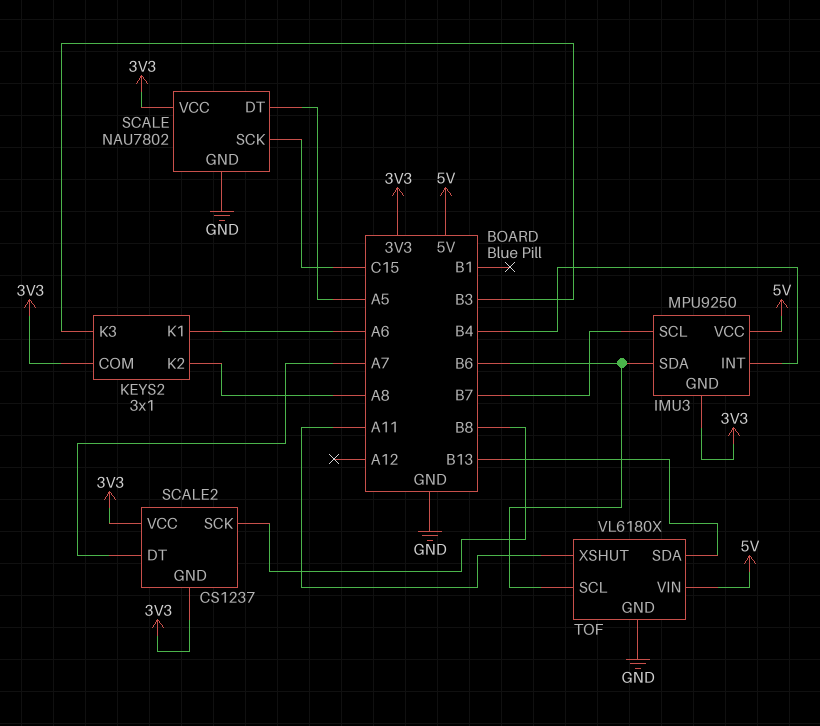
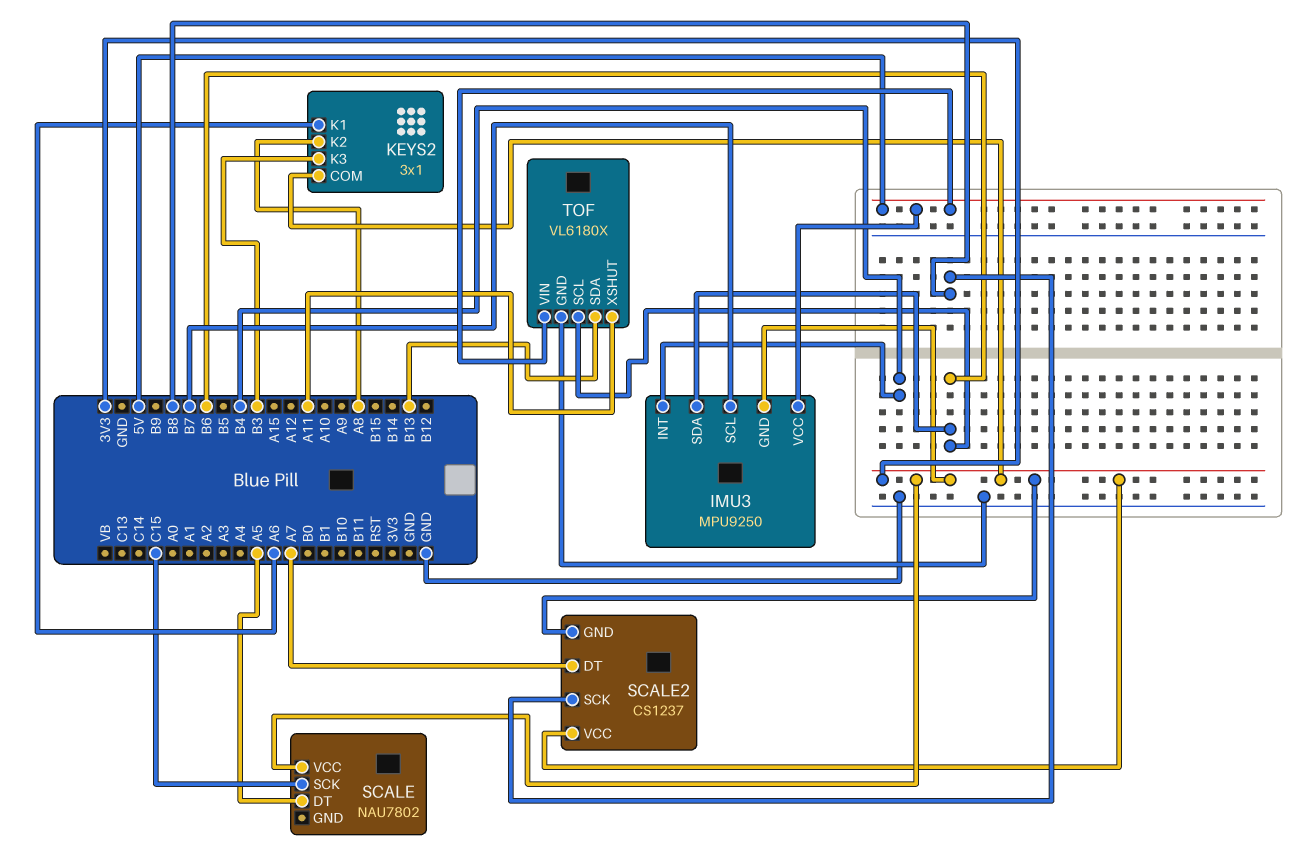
SCALE pin GND: GND -> none

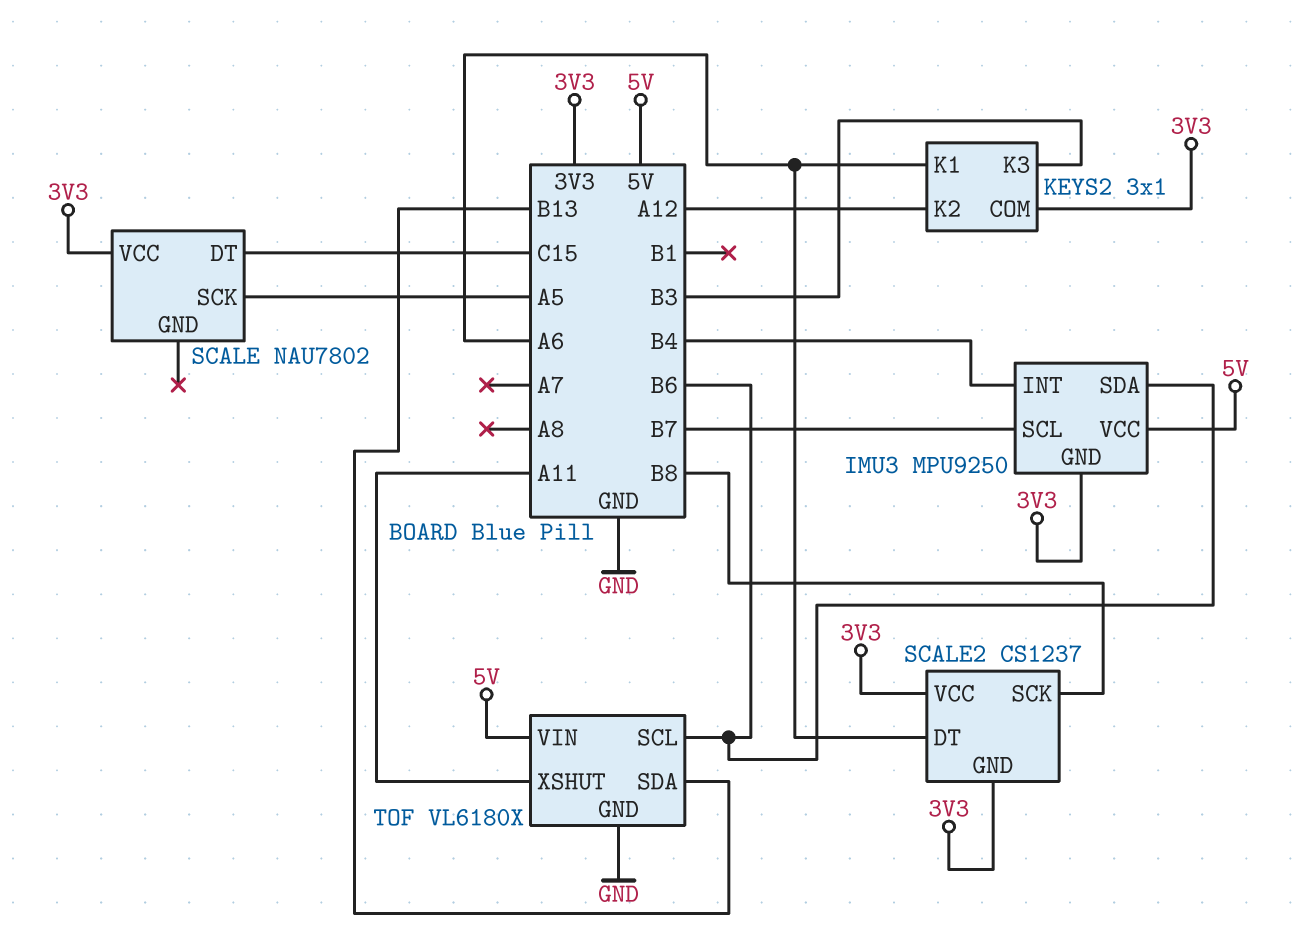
KEYS2 pin K2: A8 -> A12
SCALE pin DT: A5 -> C15
SCALE pin SCK: C15 -> A5
SCALE2 pin DT: A7 -> A6

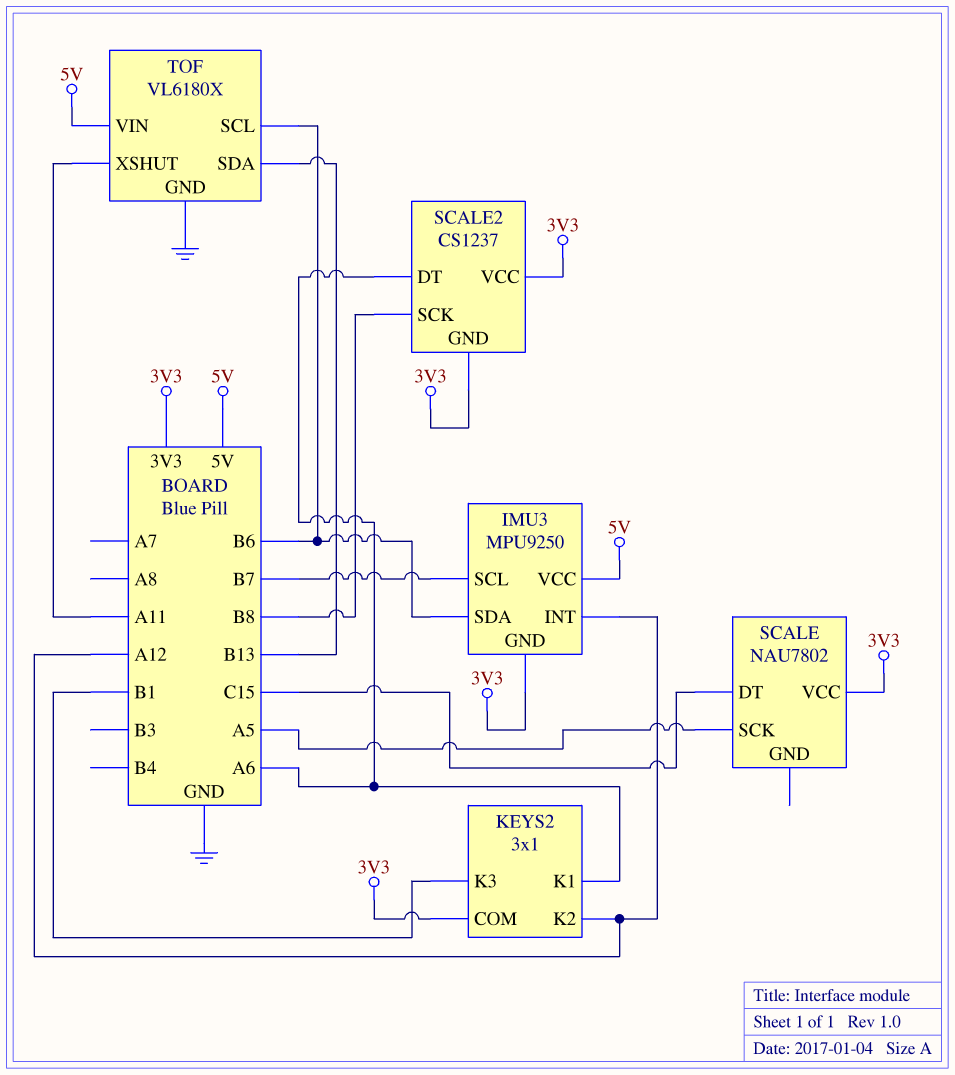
IMU3 pin INT: B4 -> A12
KEYS2 pin K3: B3 -> B1

